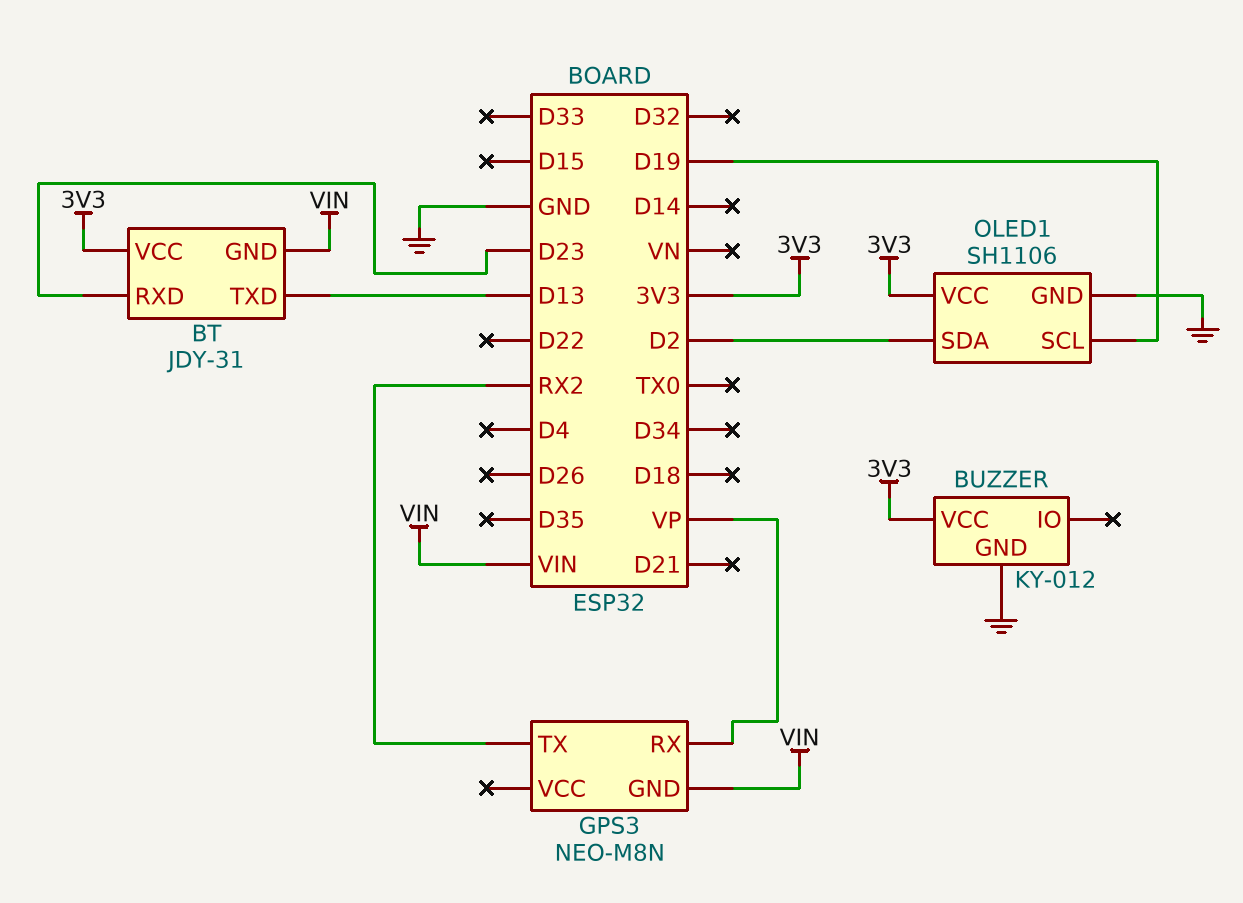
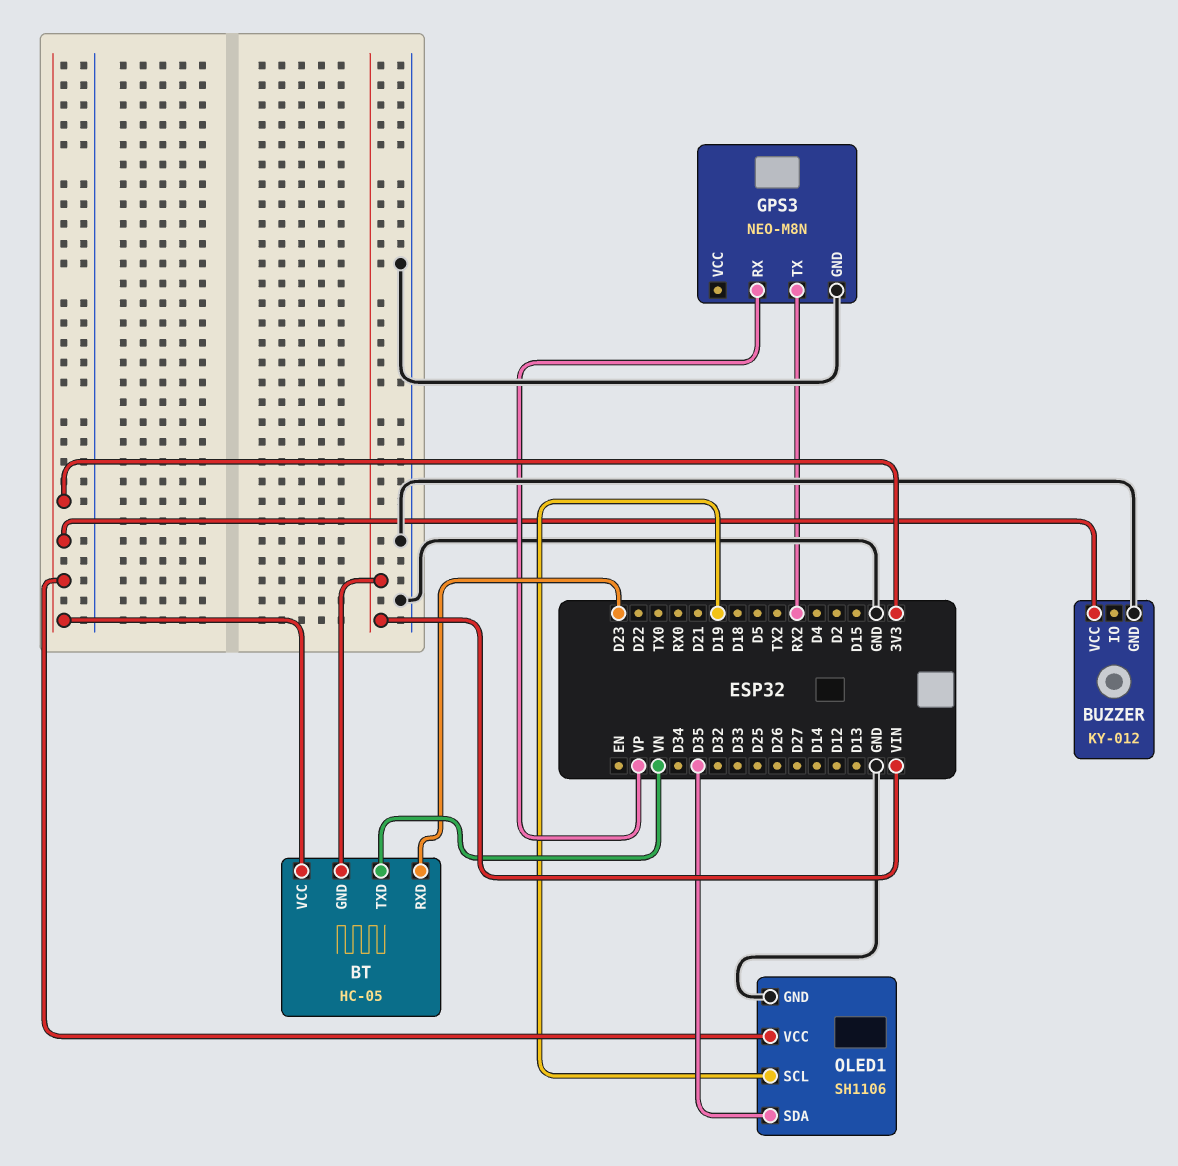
BT: JDY-31 -> HC-05
BT pin TXD: D13 -> VN
GPS3 pin GND: VIN -> GND
OLED1 pin SDA: D2 -> D35

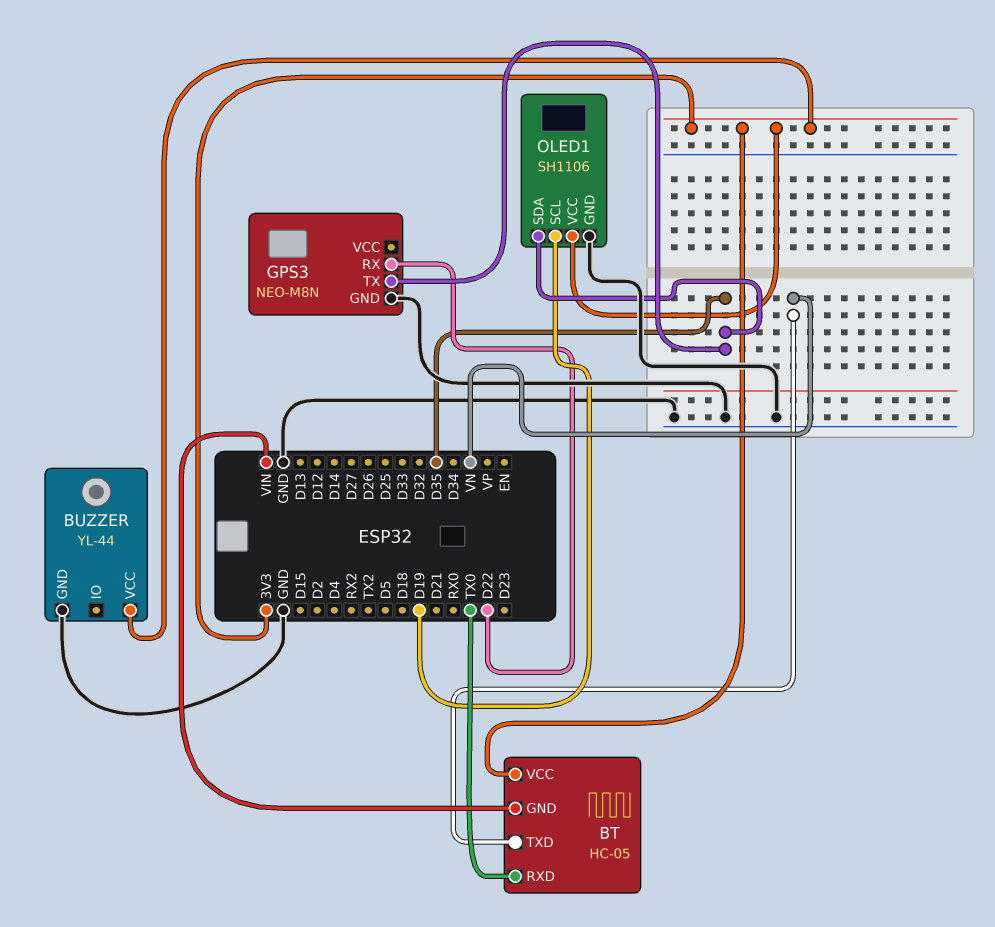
BT pin RXD: D23 -> TX0
BUZZER: KY-012 -> YL-44
GPS3 pin RX: VP -> D22
GPS3 pin TX: RX2 -> D35

